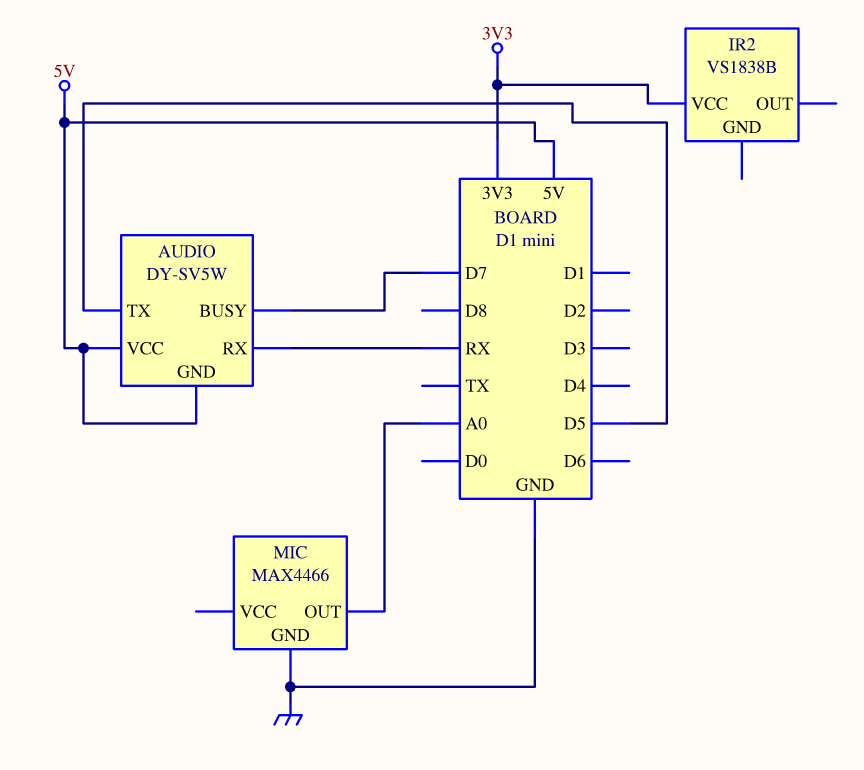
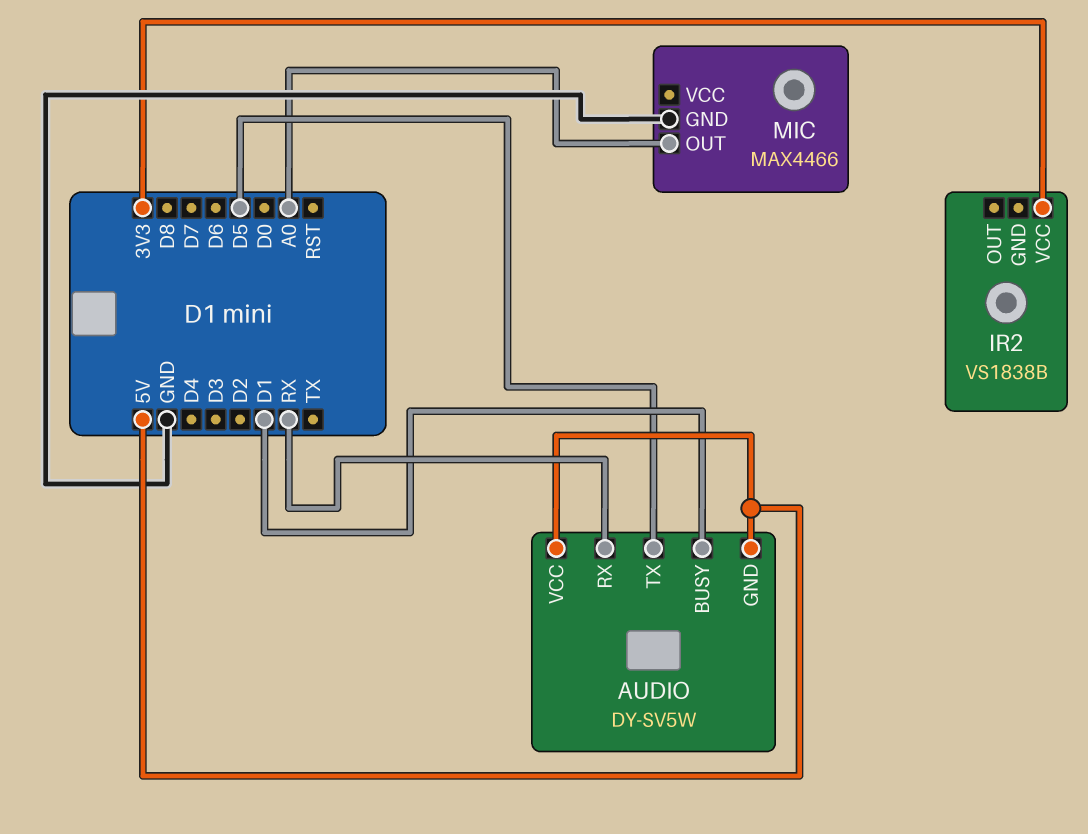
AUDIO pin BUSY: D7 -> D1

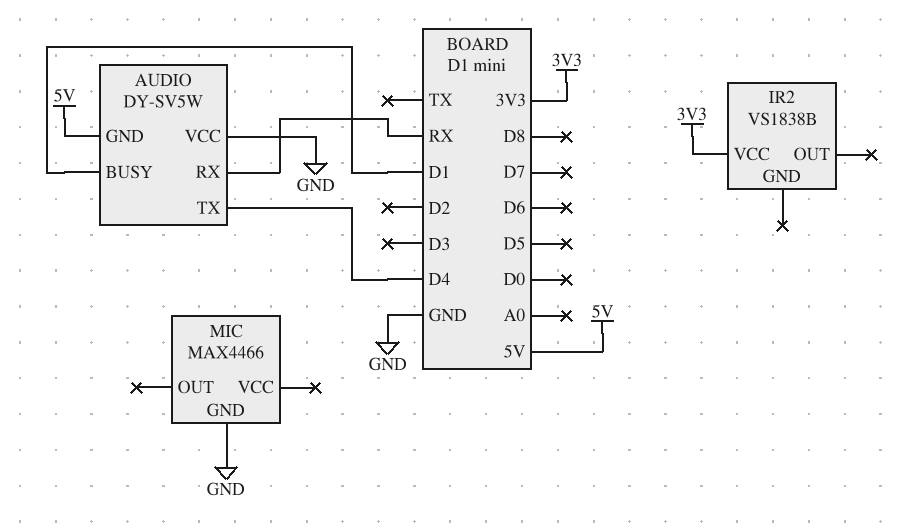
AUDIO pin TX: D5 -> D4
AUDIO pin VCC: 5V -> GND
MIC pin OUT: A0 -> none

